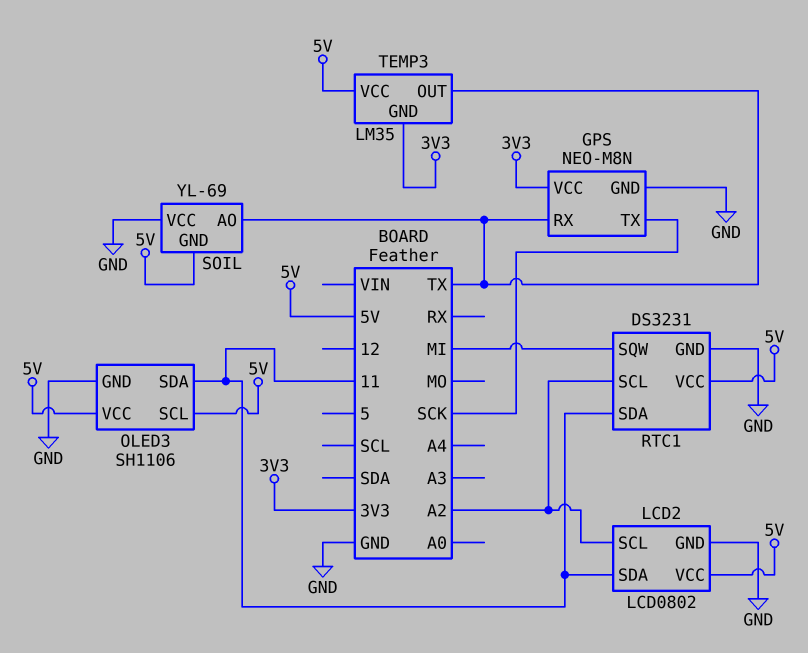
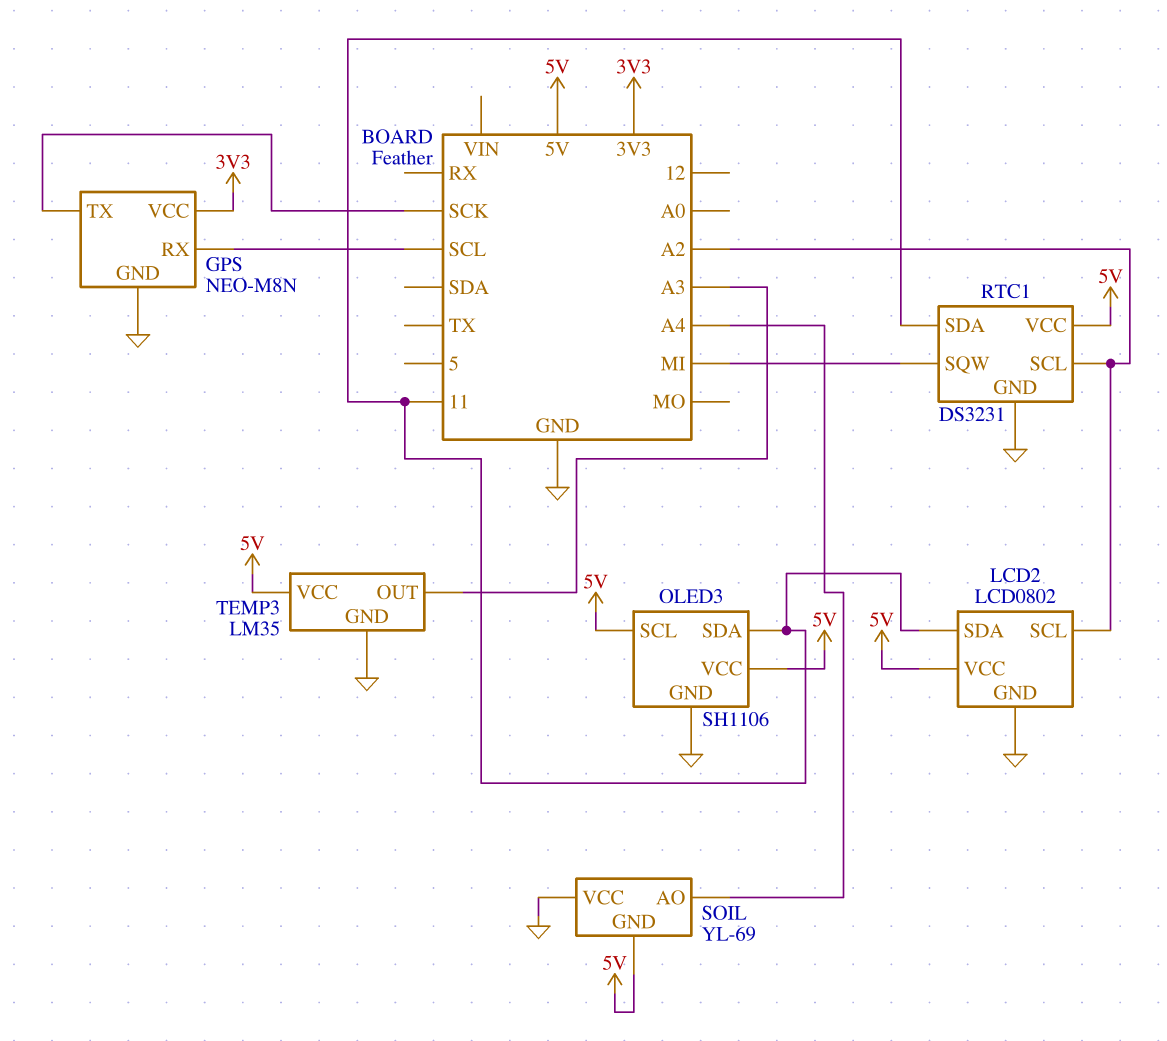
GPS pin RX: TX -> SCL
SOIL pin AO: TX -> A4
TEMP3 pin GND: 3V3 -> GND
TEMP3 pin OUT: TX -> A3

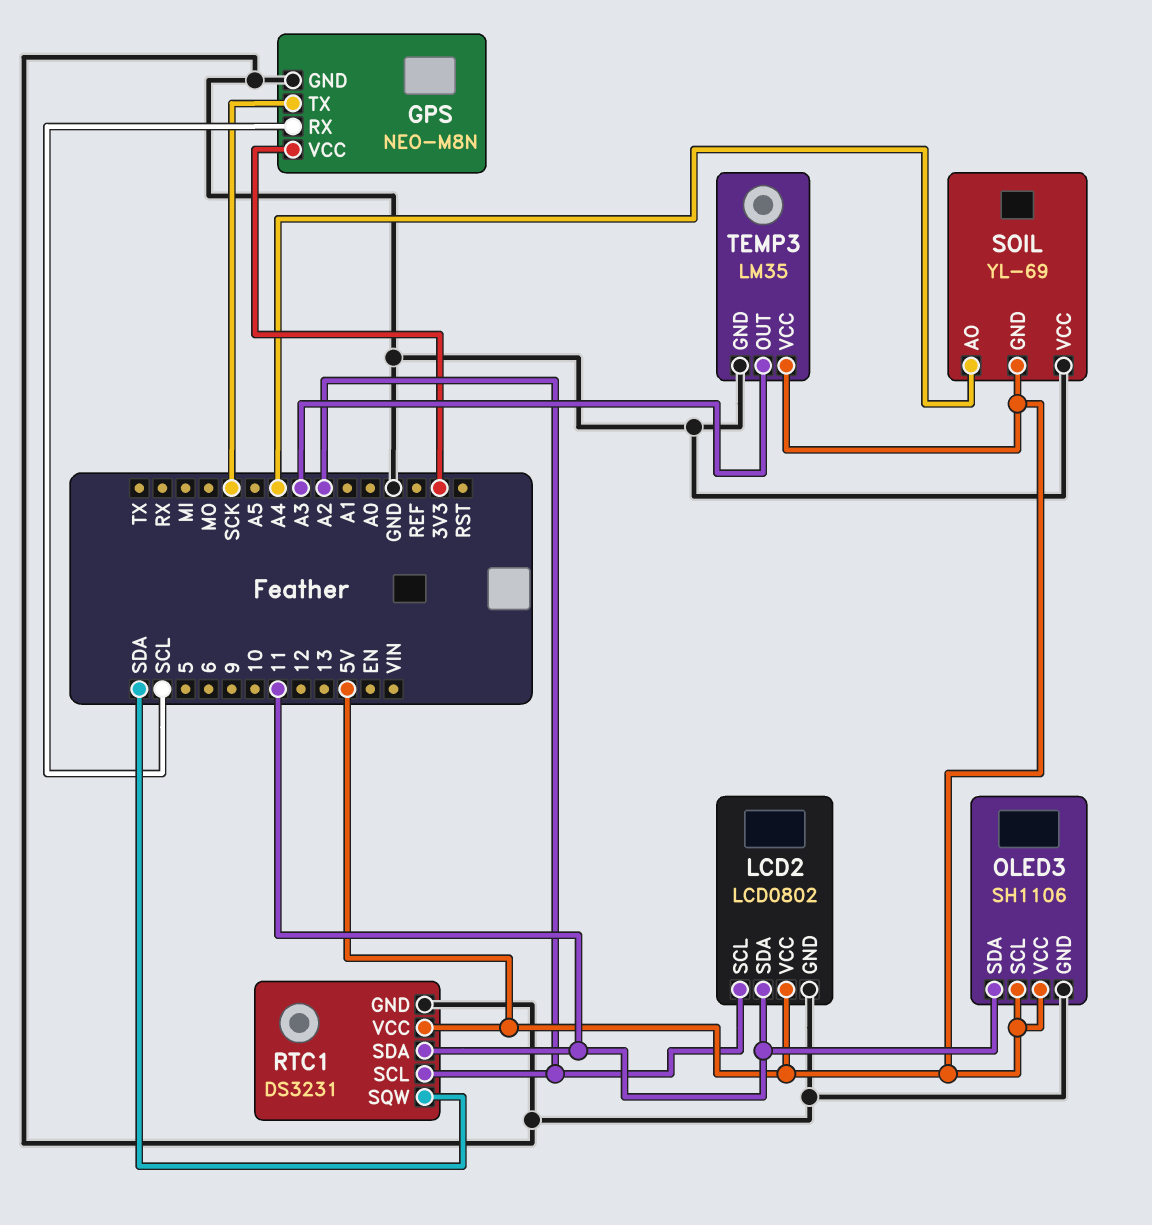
RTC1 pin SQW: MI -> SDA

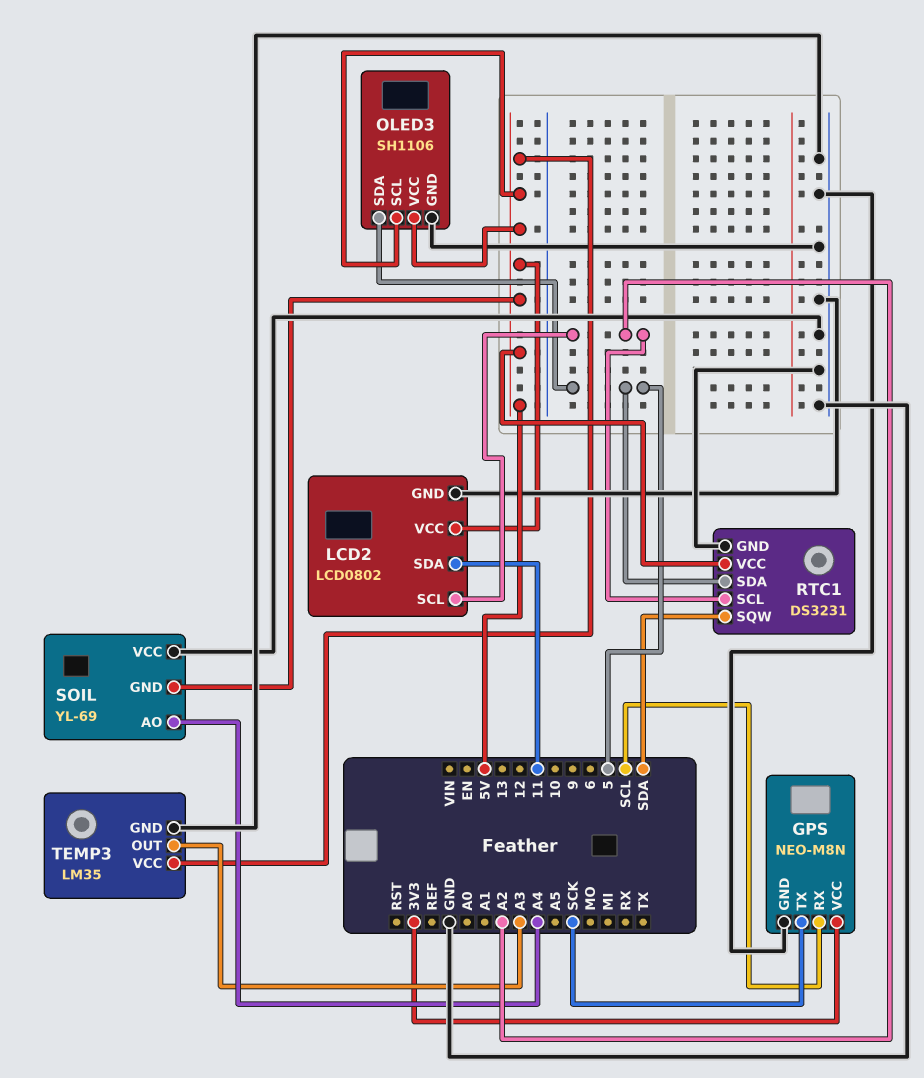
OLED3 pin SDA: 11 -> 5
RTC1 pin SDA: 11 -> 5

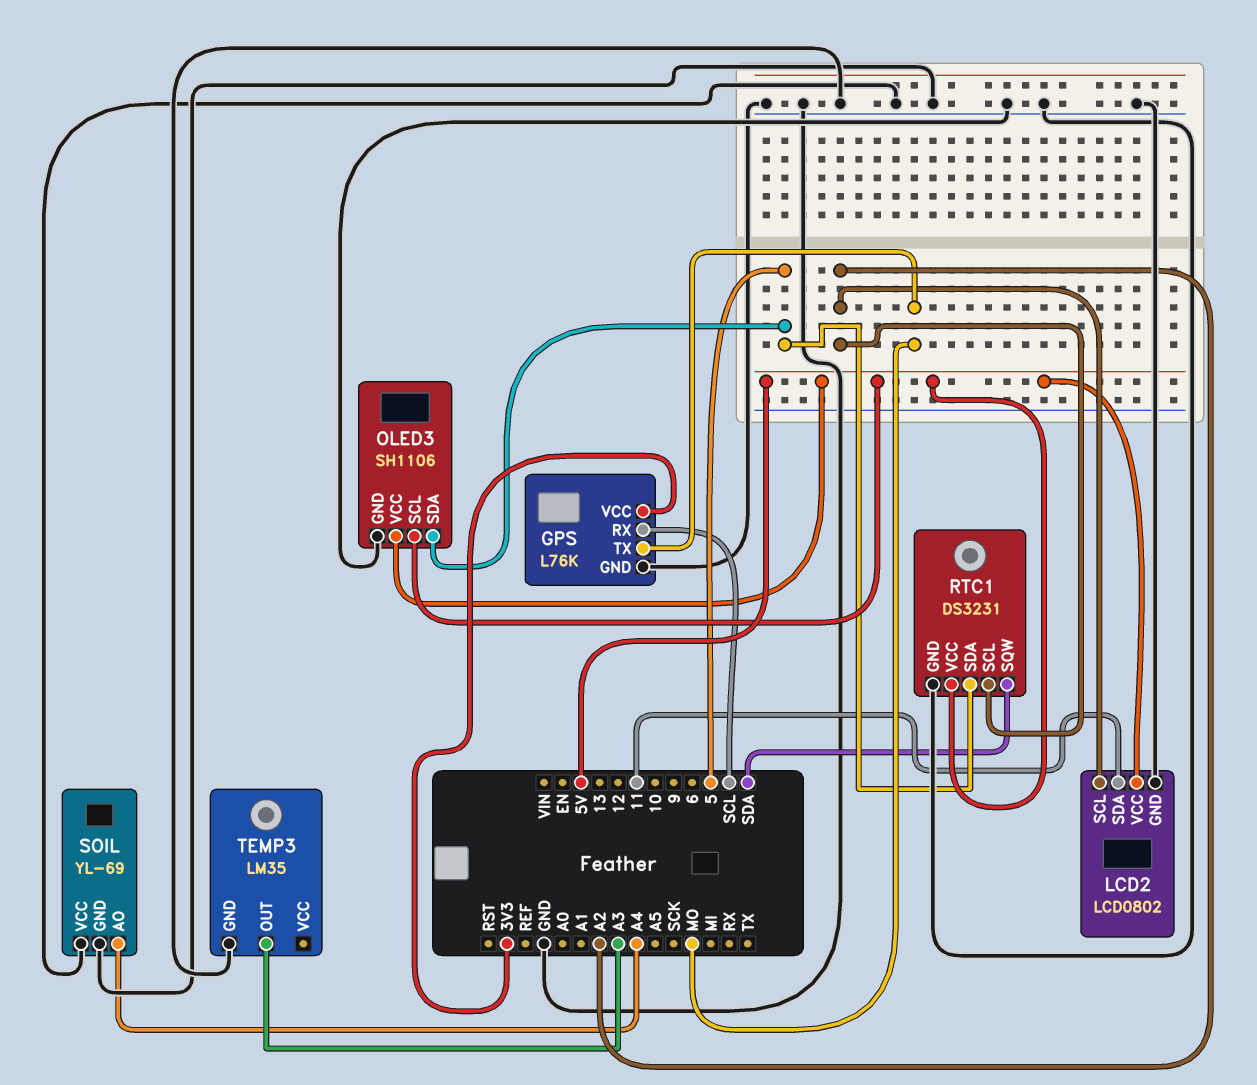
GPS: NEO-M8N -> L76K
GPS pin TX: SCK -> MO
SOIL pin GND: 5V -> GND
TEMP3 pin VCC: 5V -> none

